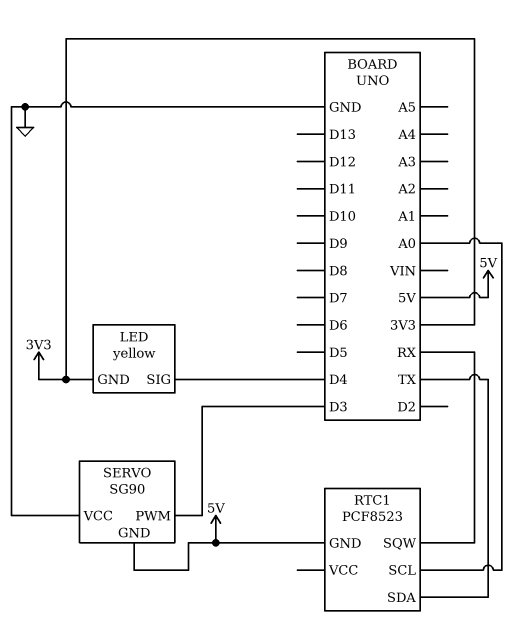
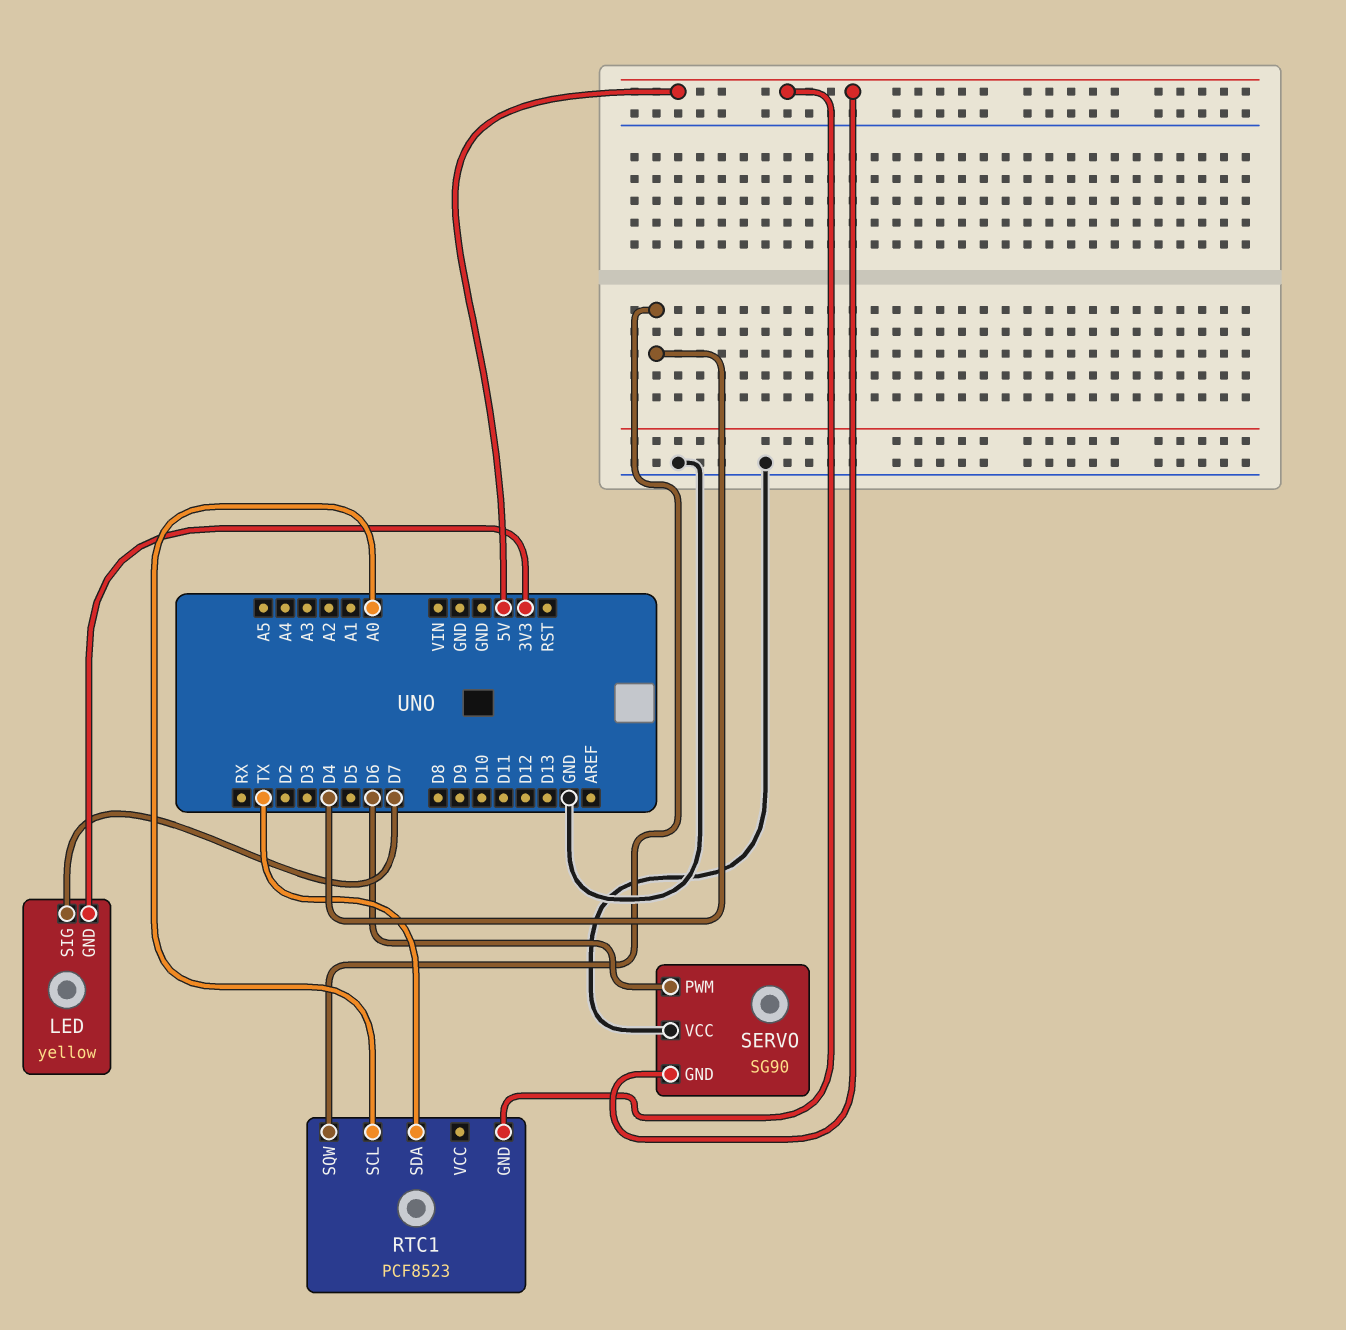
LED pin SIG: D4 -> D7
RTC1 pin SQW: RX -> D4
SERVO pin PWM: D3 -> D6

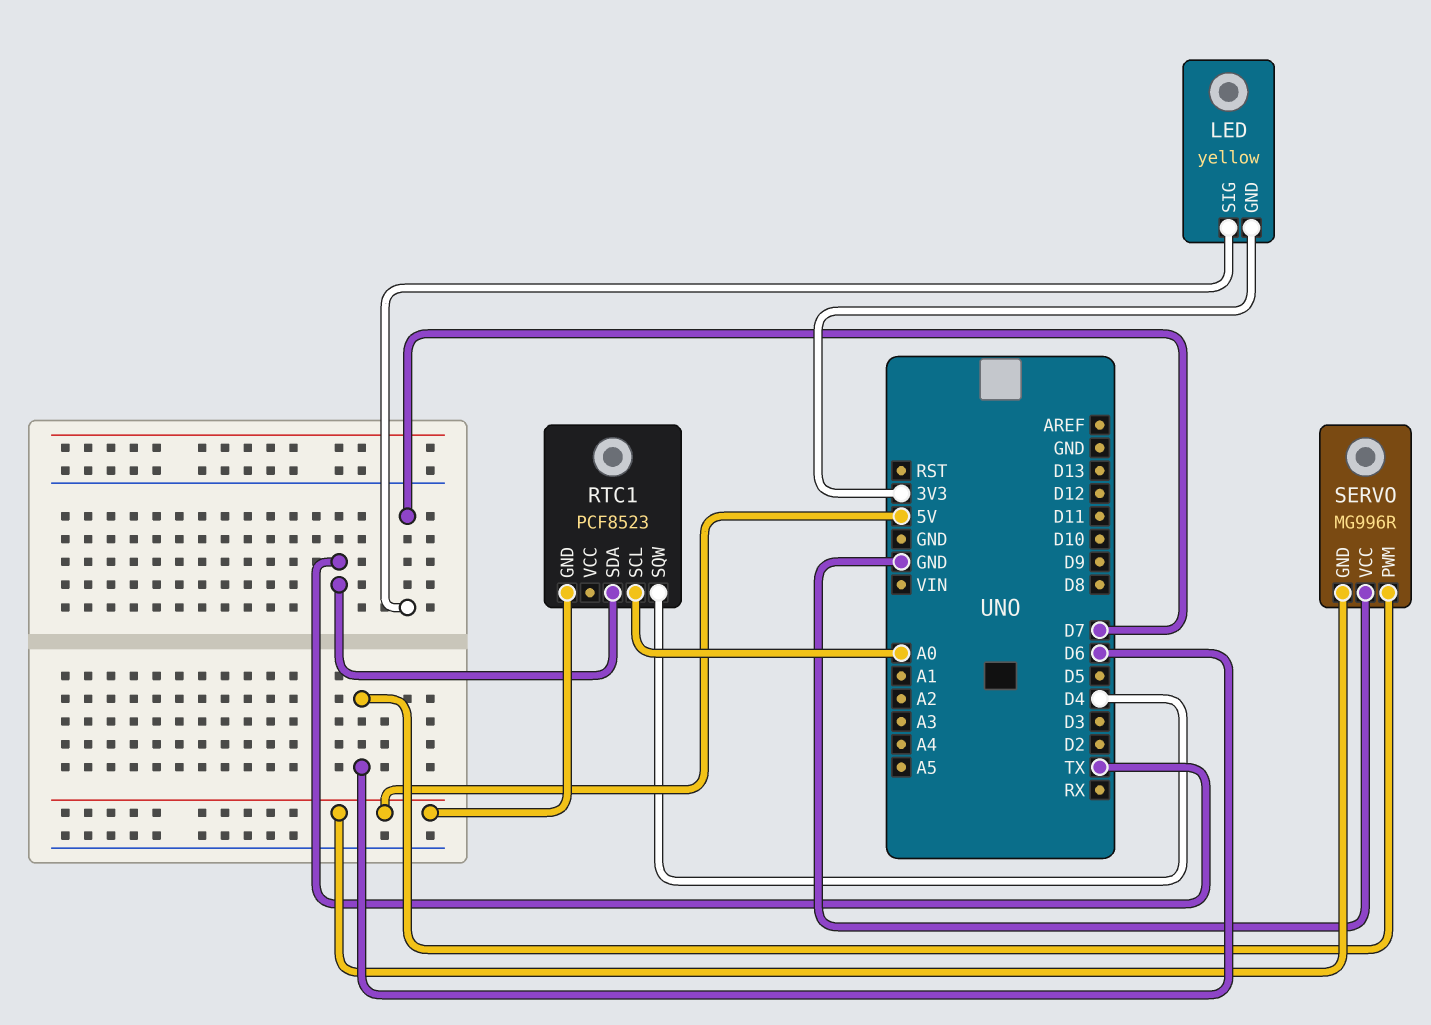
SERVO: SG90 -> MG996R

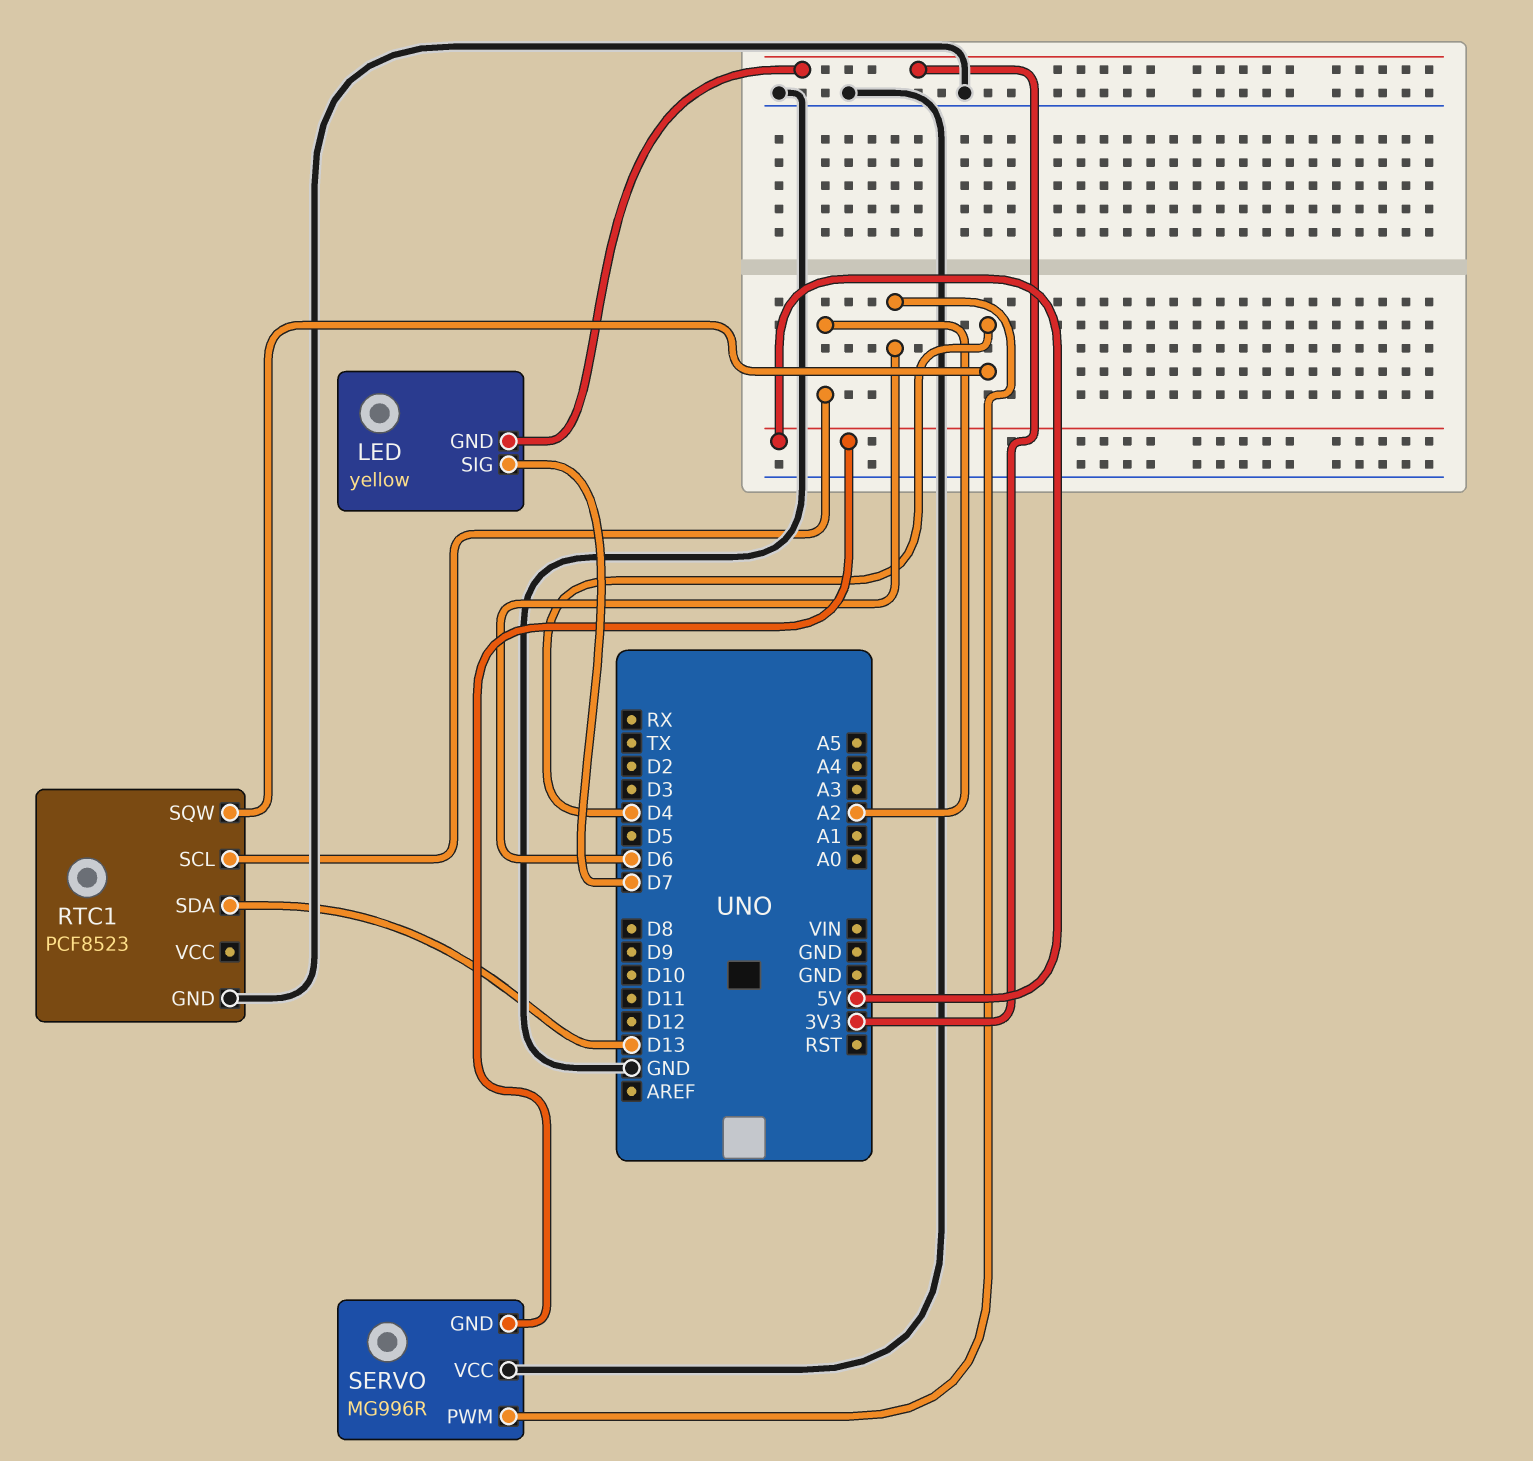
RTC1 pin GND: 5V -> GND
RTC1 pin SCL: A0 -> A2
RTC1 pin SDA: TX -> D13

